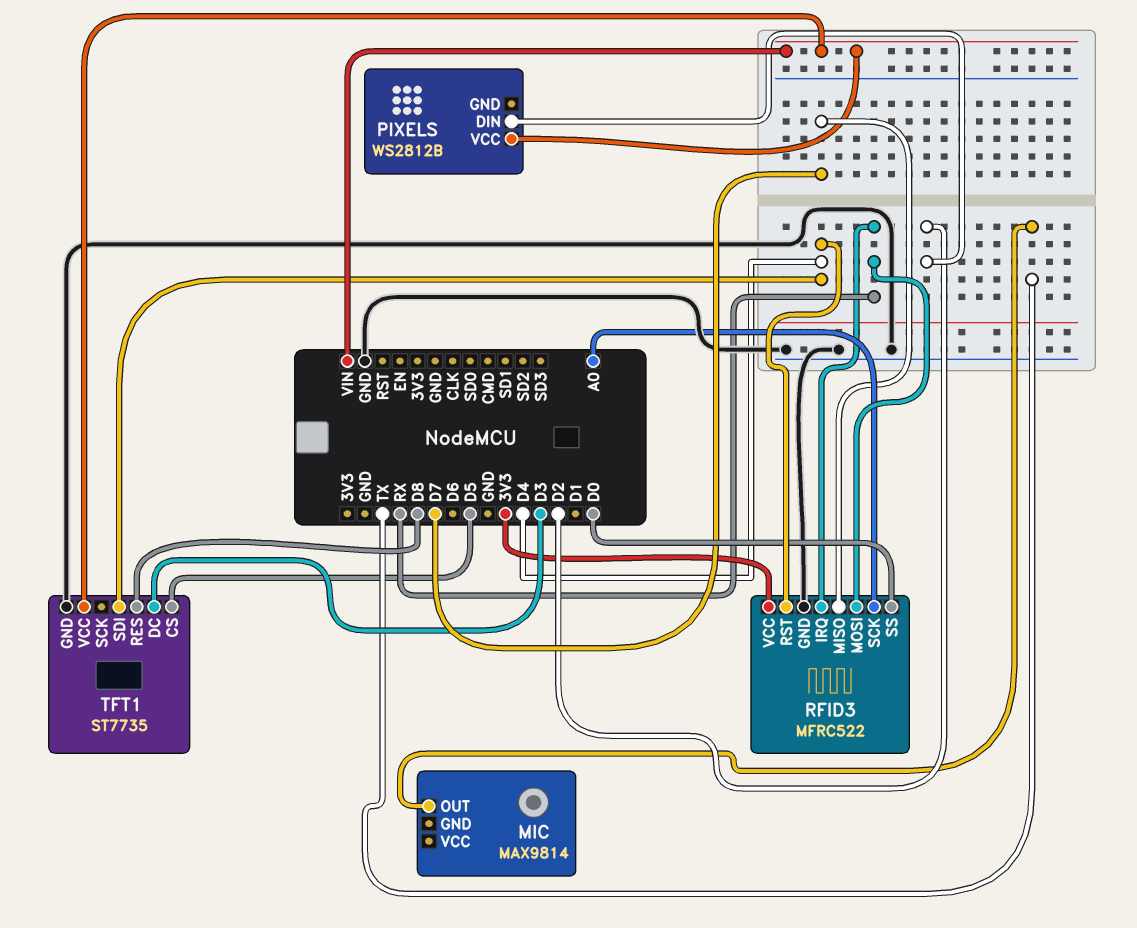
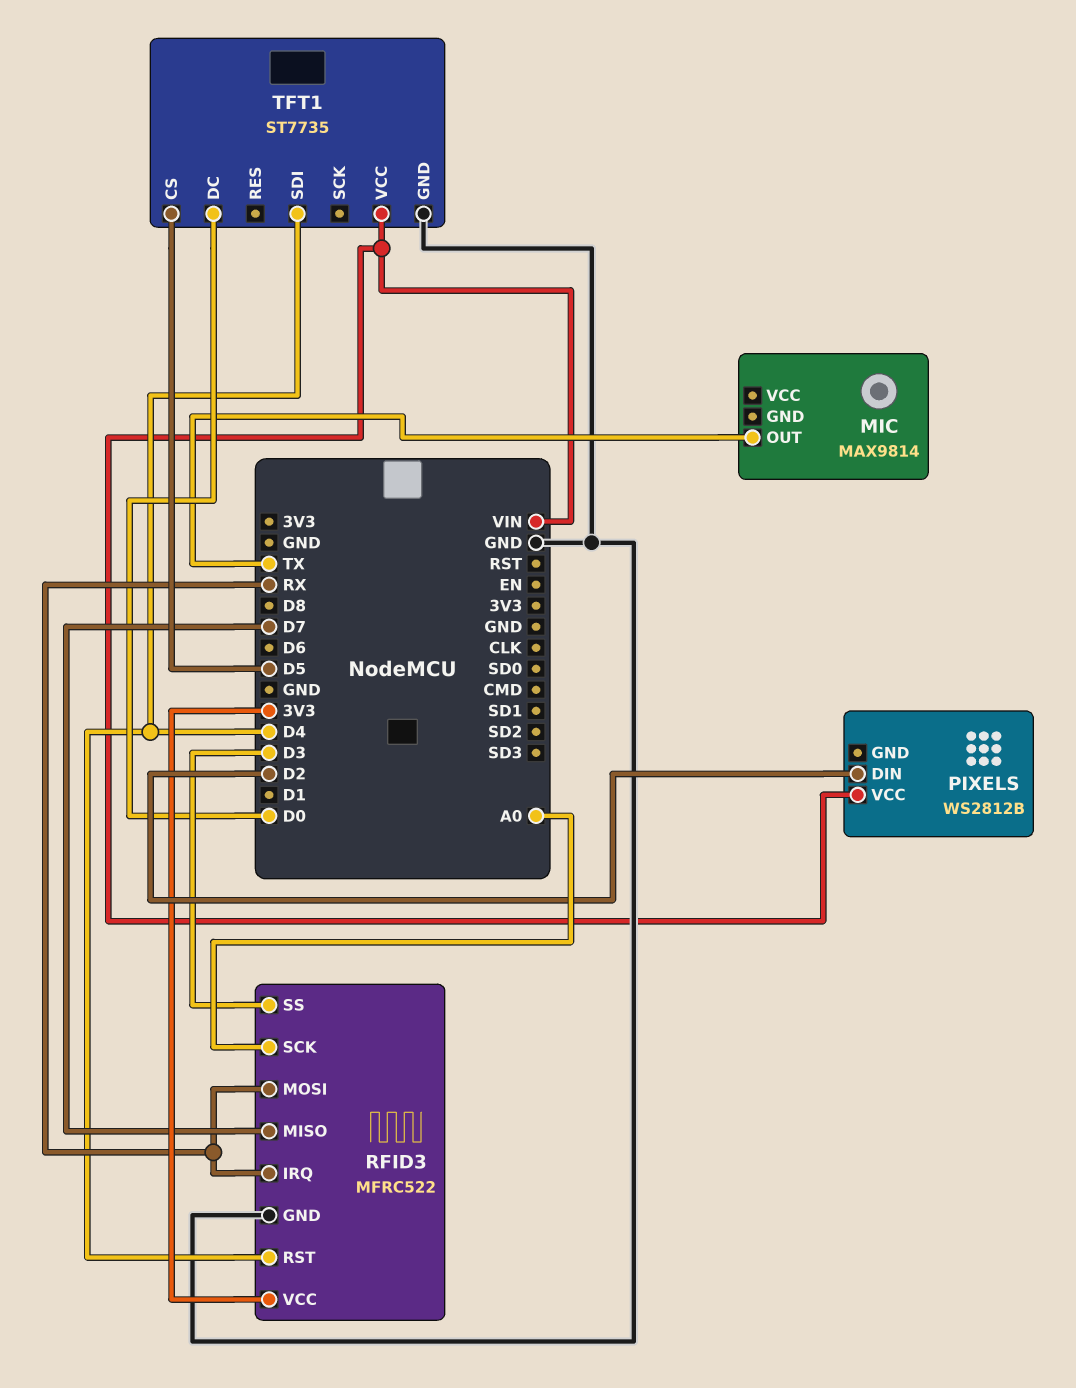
RFID3 pin SS: D0 -> D3
TFT1 pin DC: D3 -> D0
TFT1 pin RES: D8 -> none

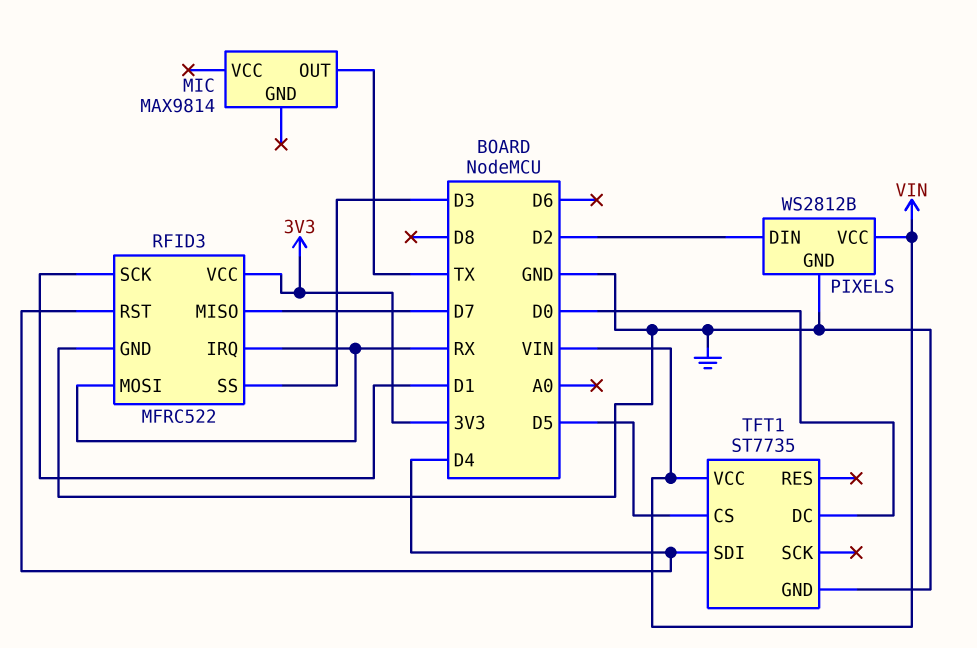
PIXELS pin GND: none -> GND
RFID3 pin SCK: A0 -> D1

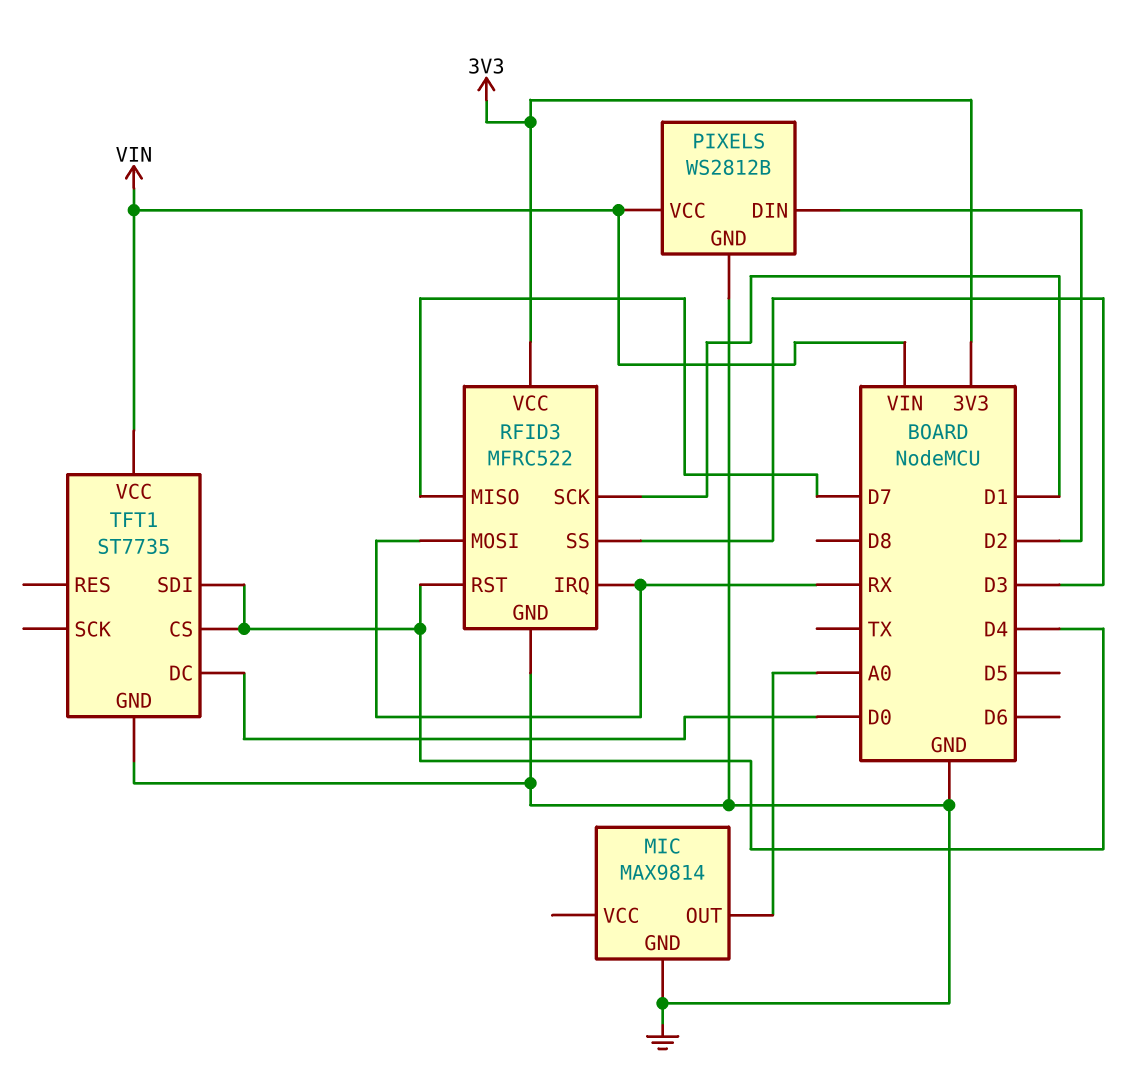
MIC pin GND: none -> GND
MIC pin OUT: TX -> A0
TFT1 pin CS: D5 -> D4

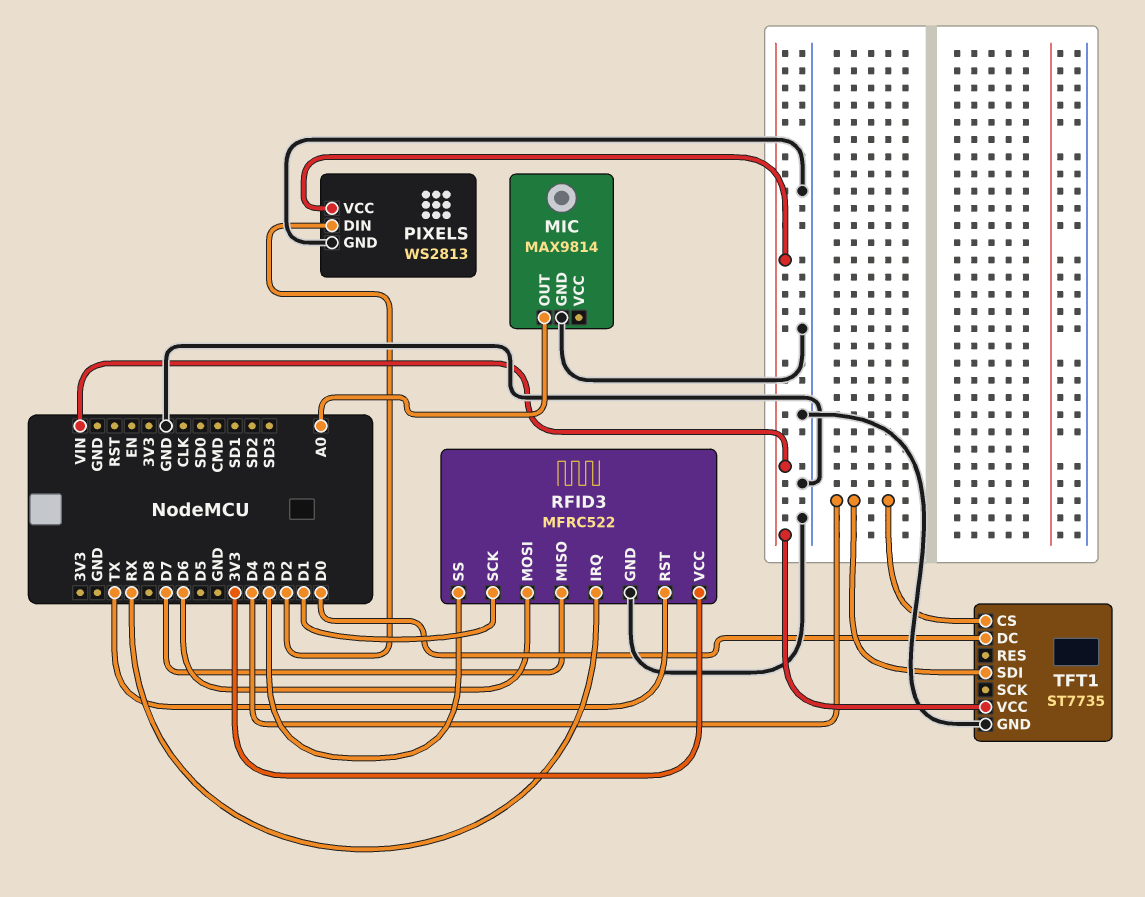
PIXELS: WS2812B -> WS2813
RFID3 pin MOSI: RX -> D6
RFID3 pin RST: D4 -> TX

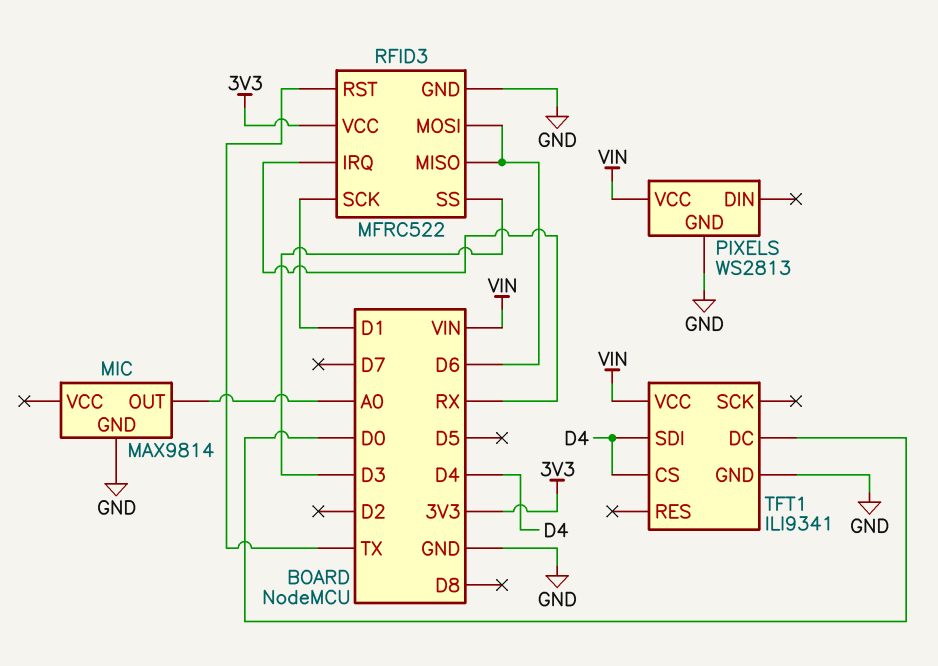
PIXELS pin DIN: D2 -> none
RFID3 pin MISO: D7 -> D6
TFT1: ST7735 -> ILI9341

